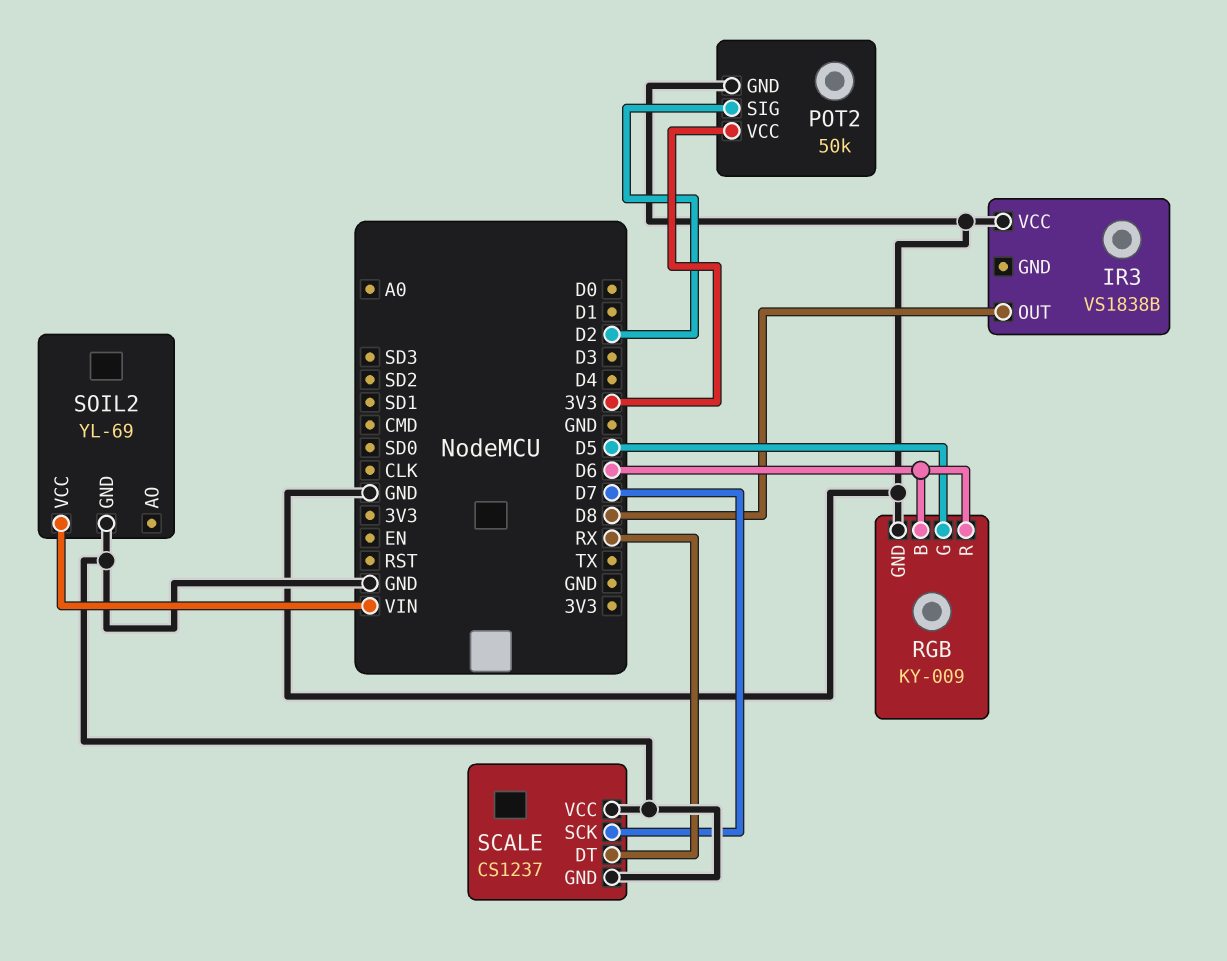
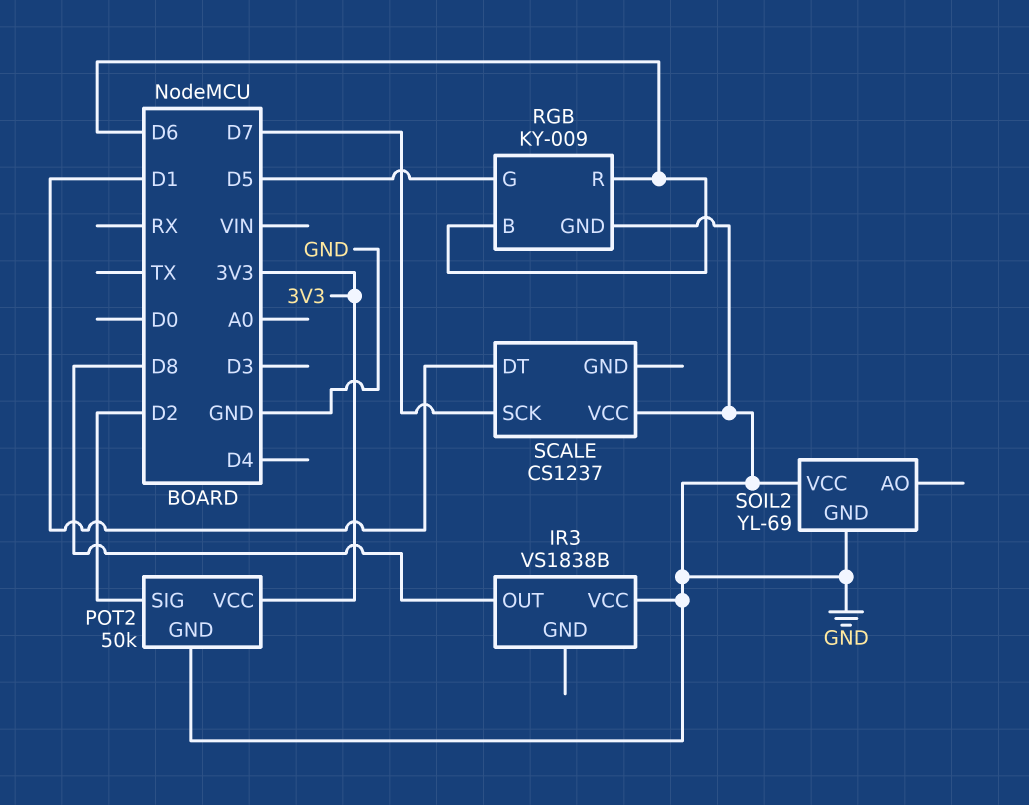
SCALE pin DT: RX -> D1
SCALE pin GND: GND -> none
SOIL2 pin VCC: VIN -> GND

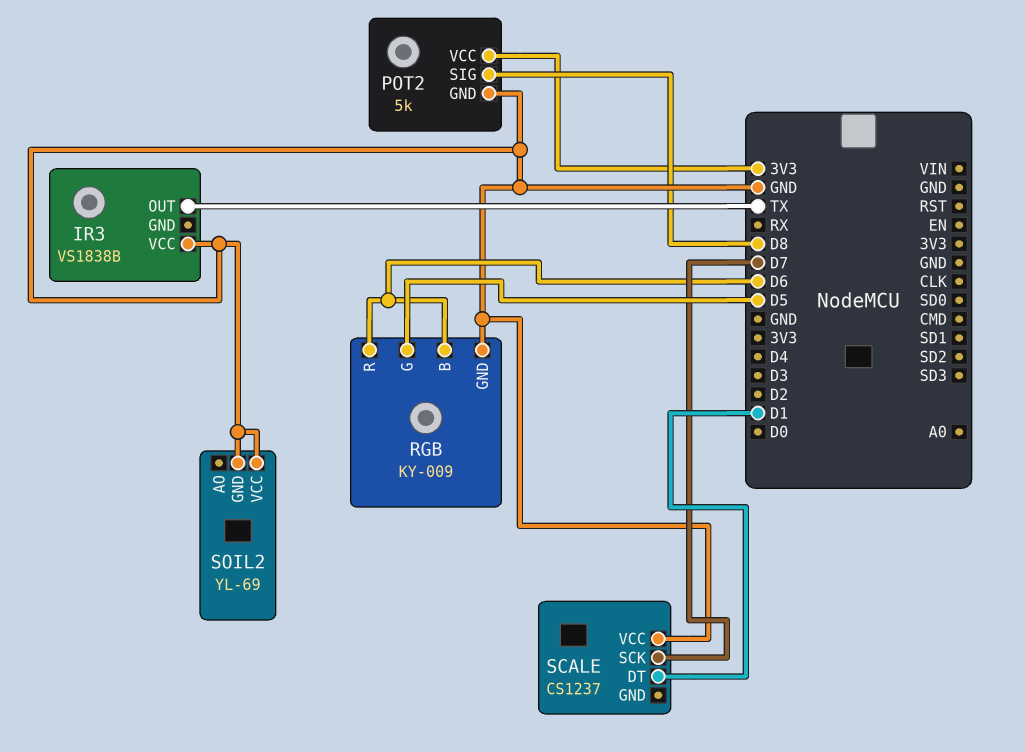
IR3 pin OUT: D8 -> TX
POT2: 50k -> 5k
POT2 pin SIG: D2 -> D8

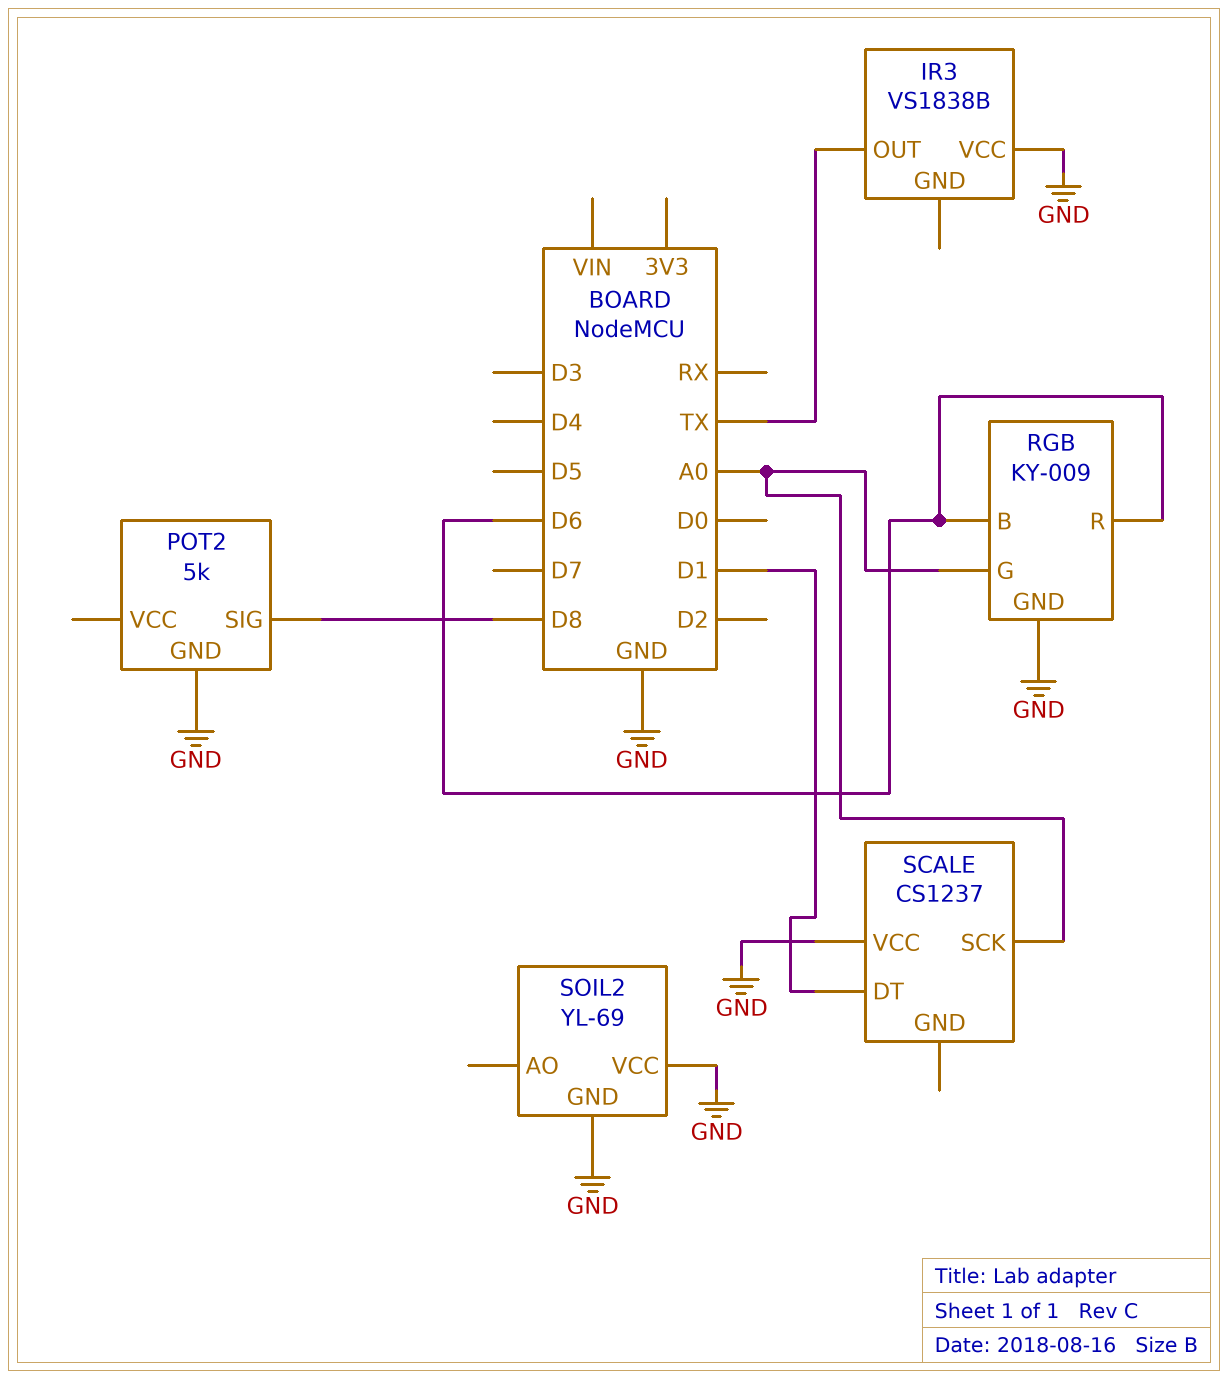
POT2 pin VCC: 3V3 -> none
RGB pin G: D5 -> A0
SCALE pin SCK: D7 -> A0

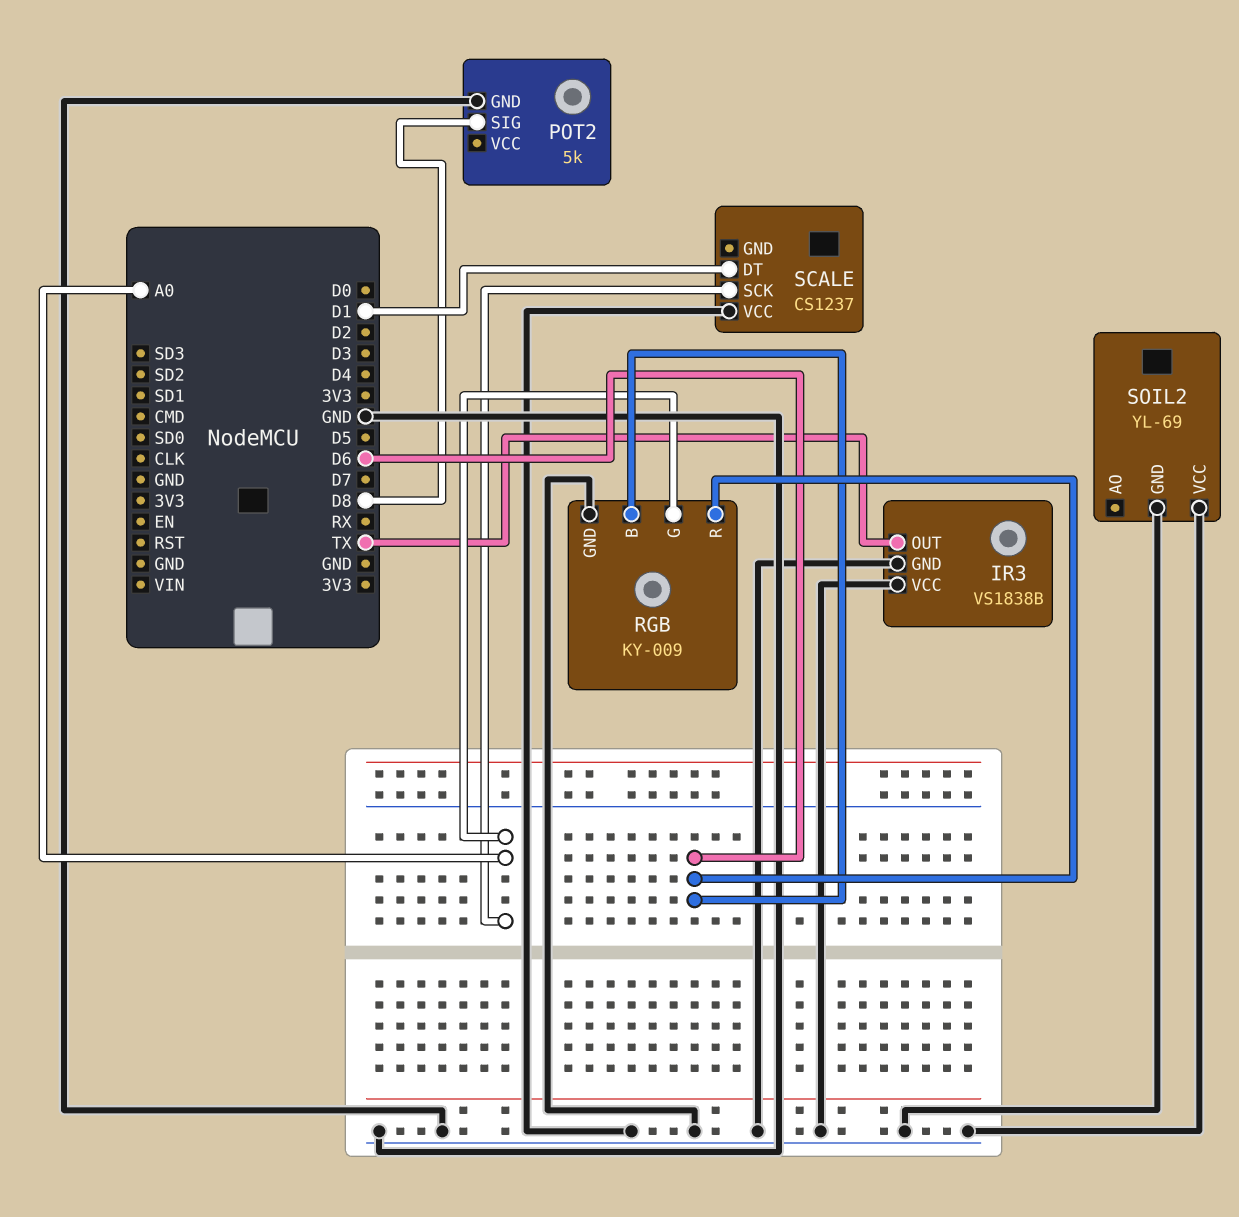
IR3 pin GND: none -> GND

